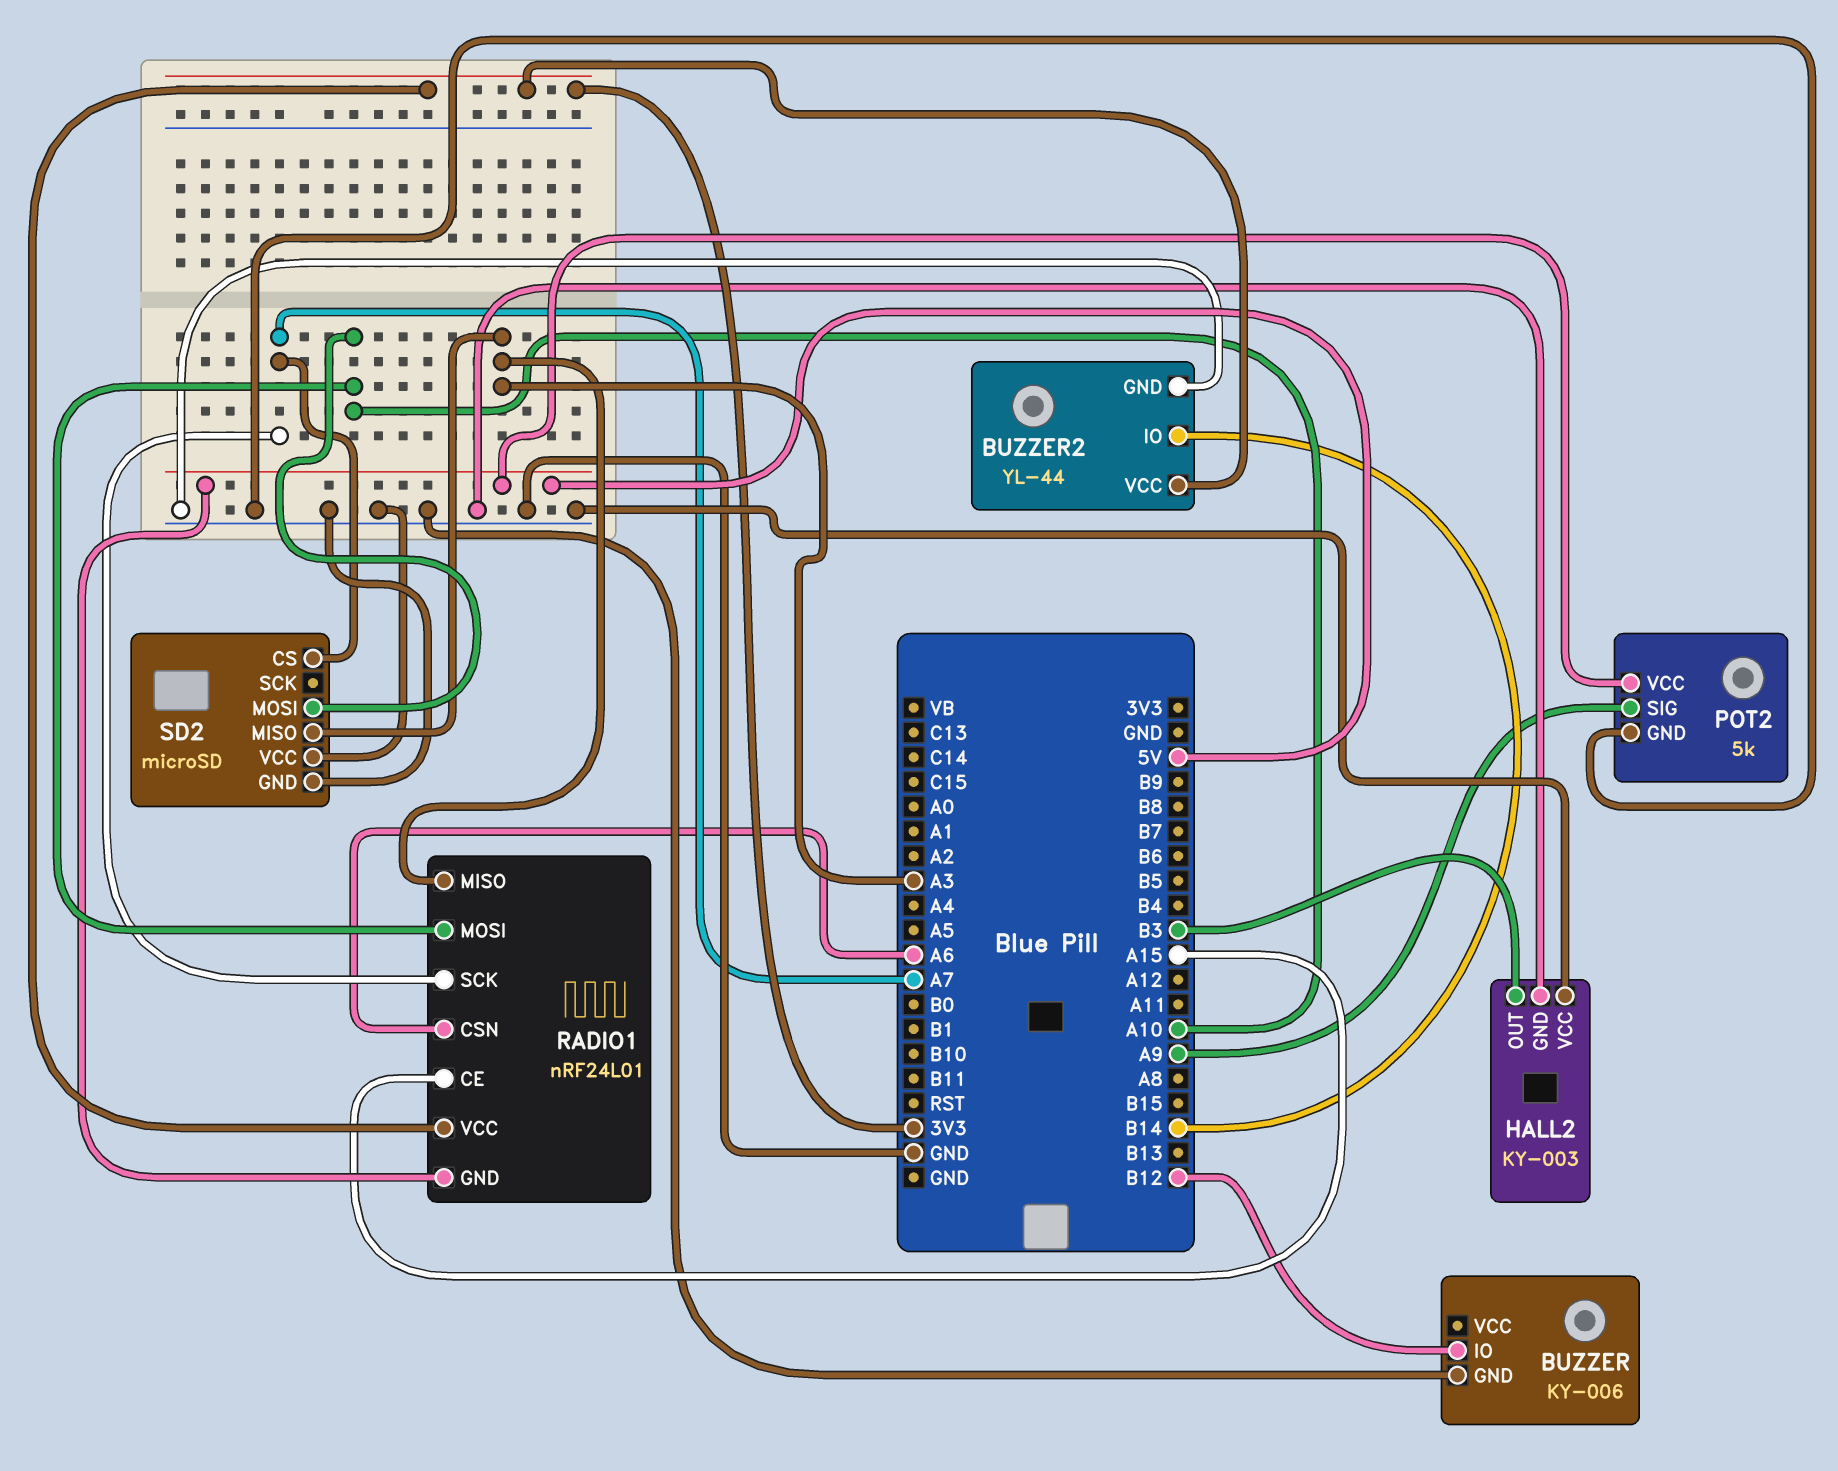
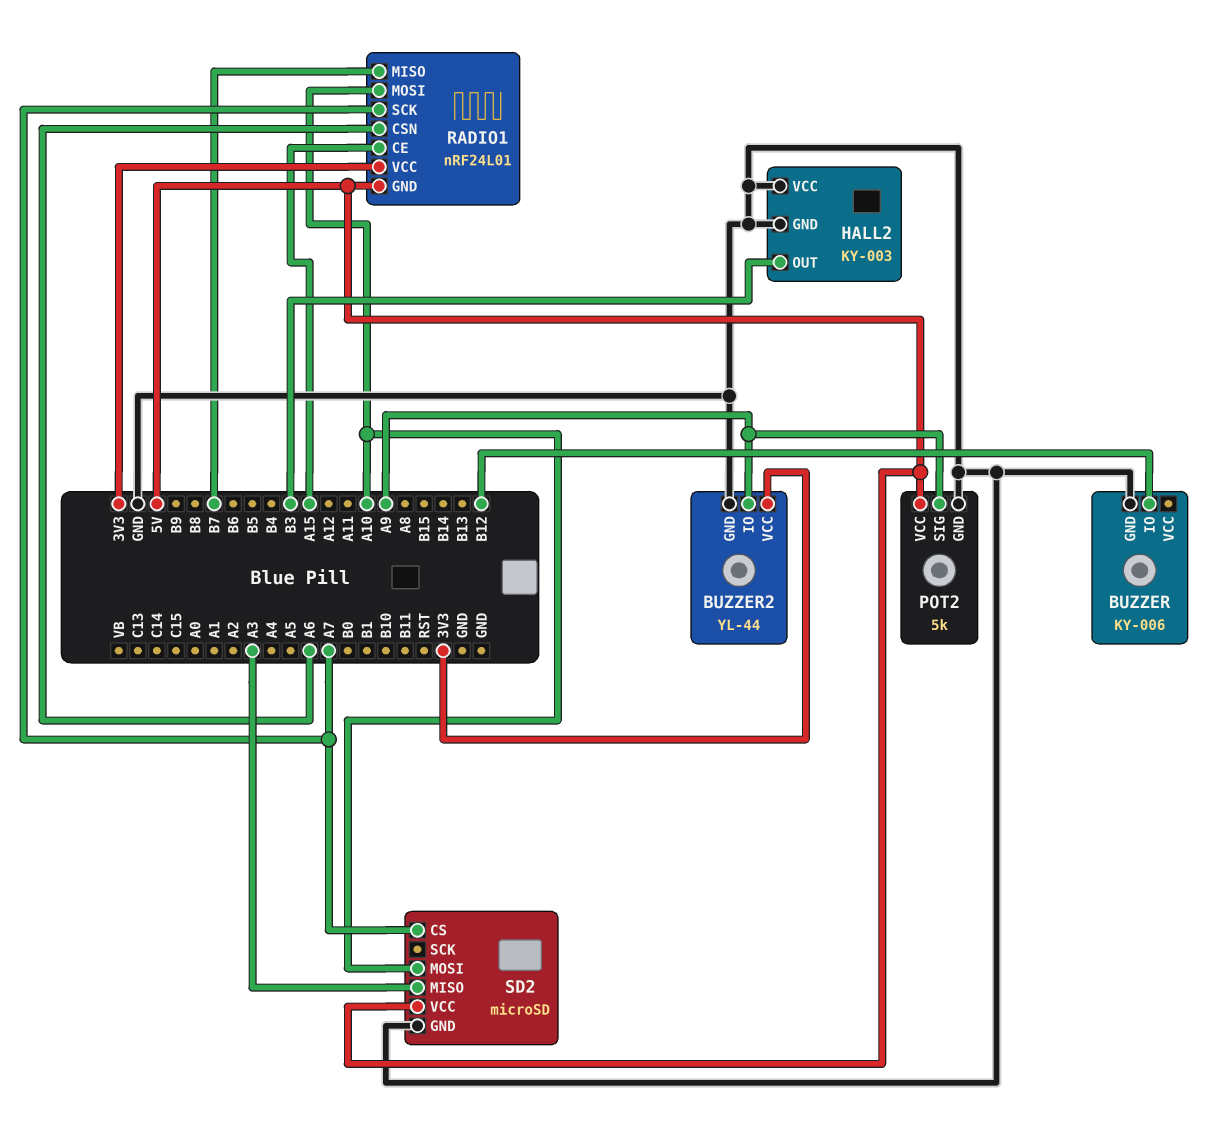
BUZZER2 pin IO: B14 -> A9
RADIO1 pin MISO: A3 -> B7
SD2 pin VCC: GND -> 5V

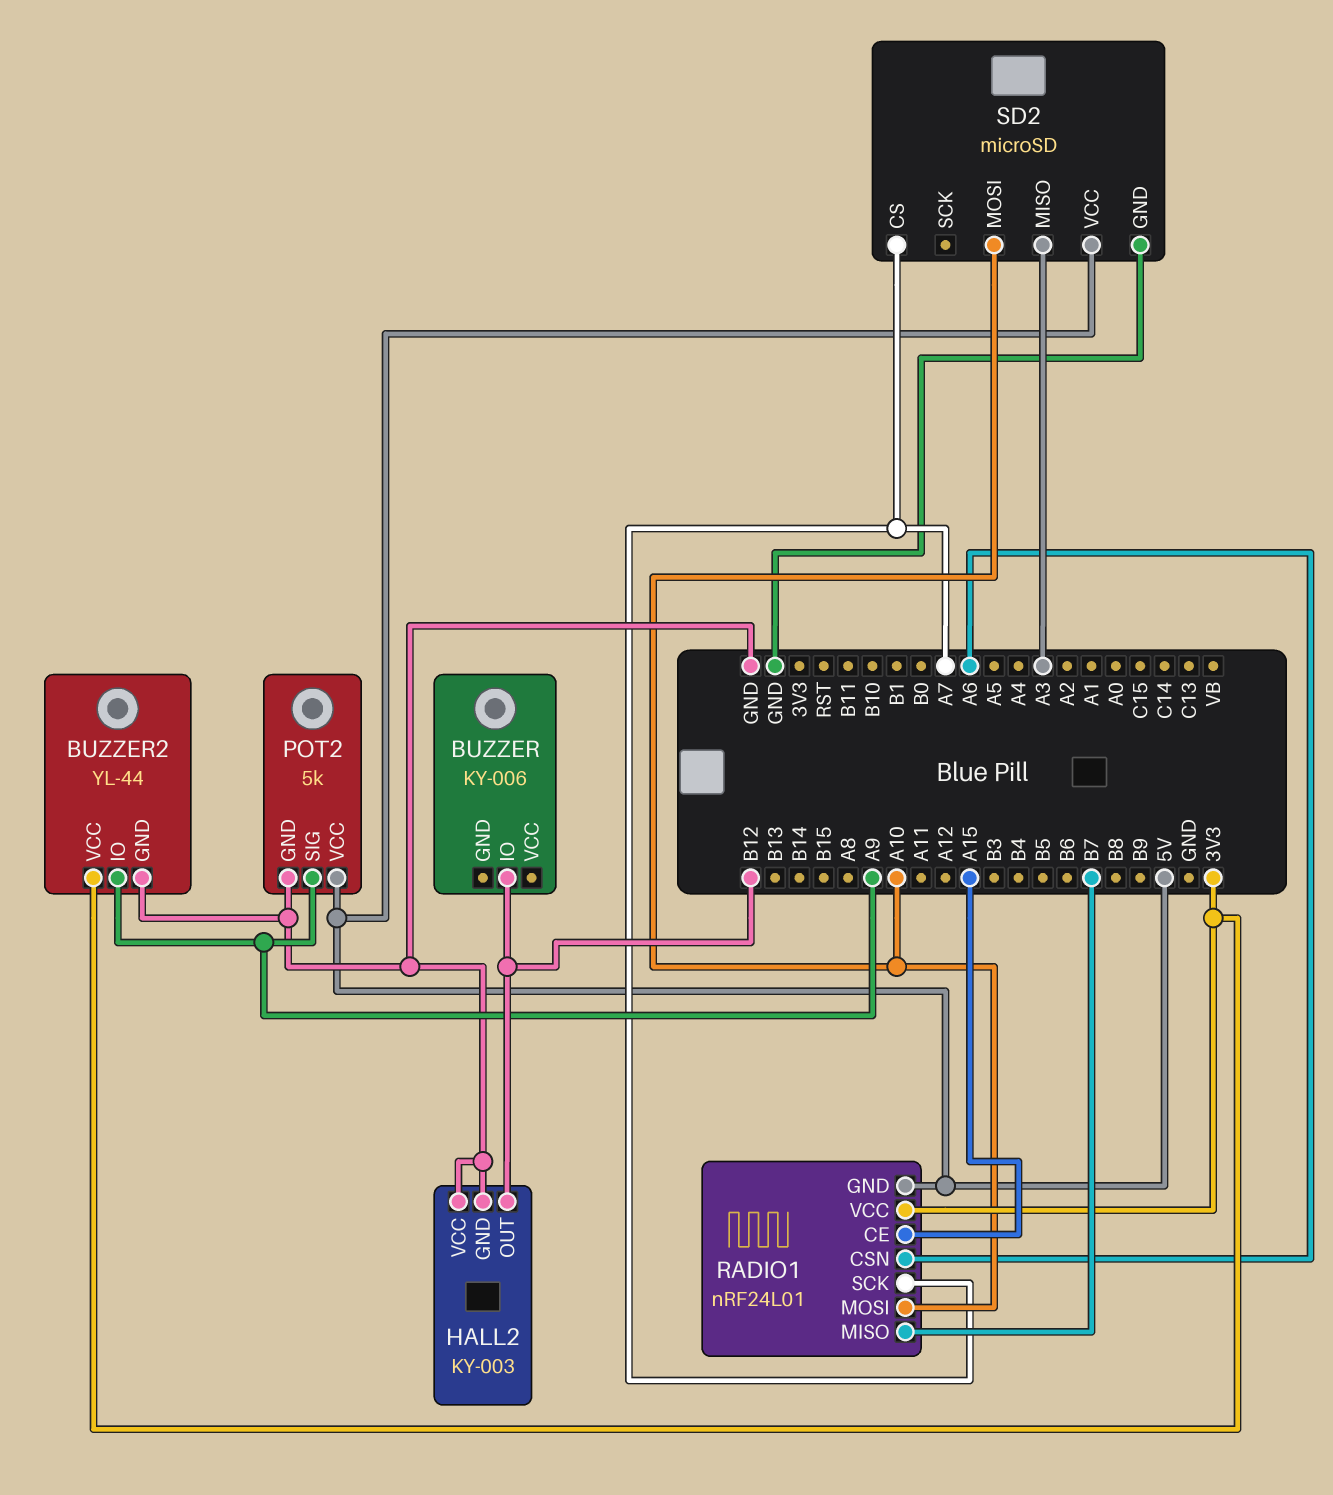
BUZZER pin GND: GND -> none
HALL2 pin OUT: B3 -> B12

